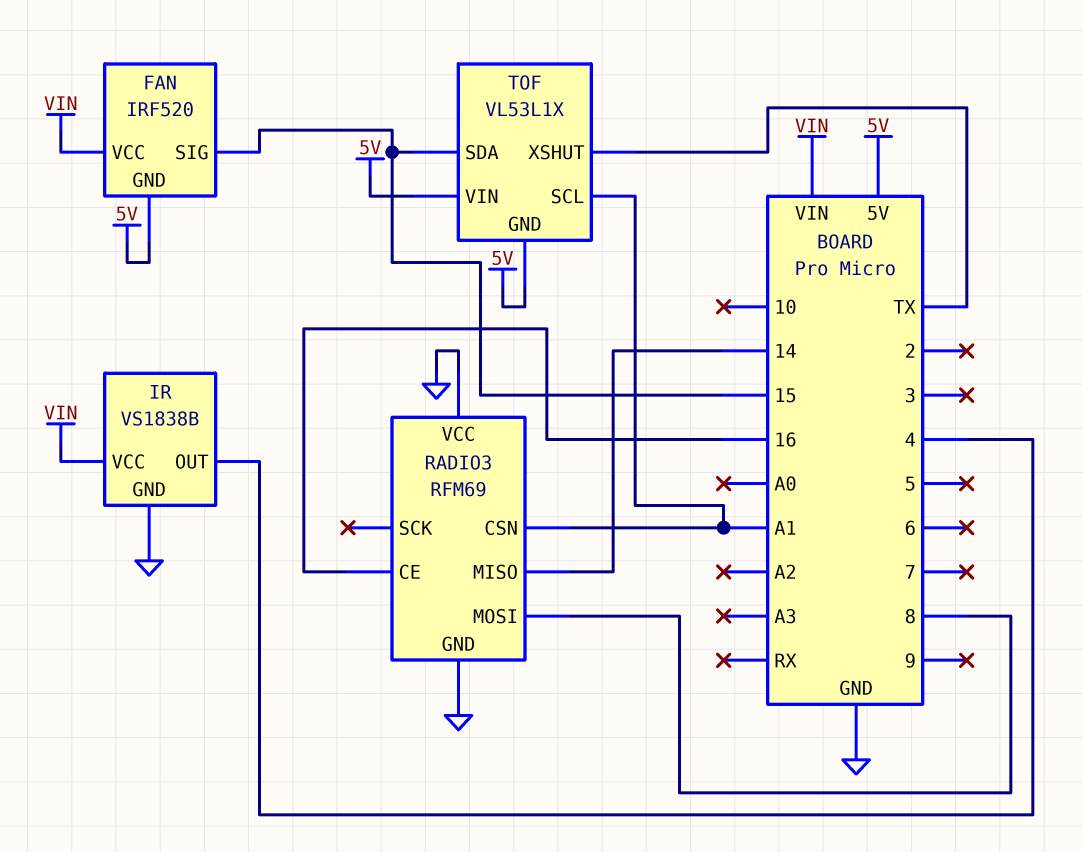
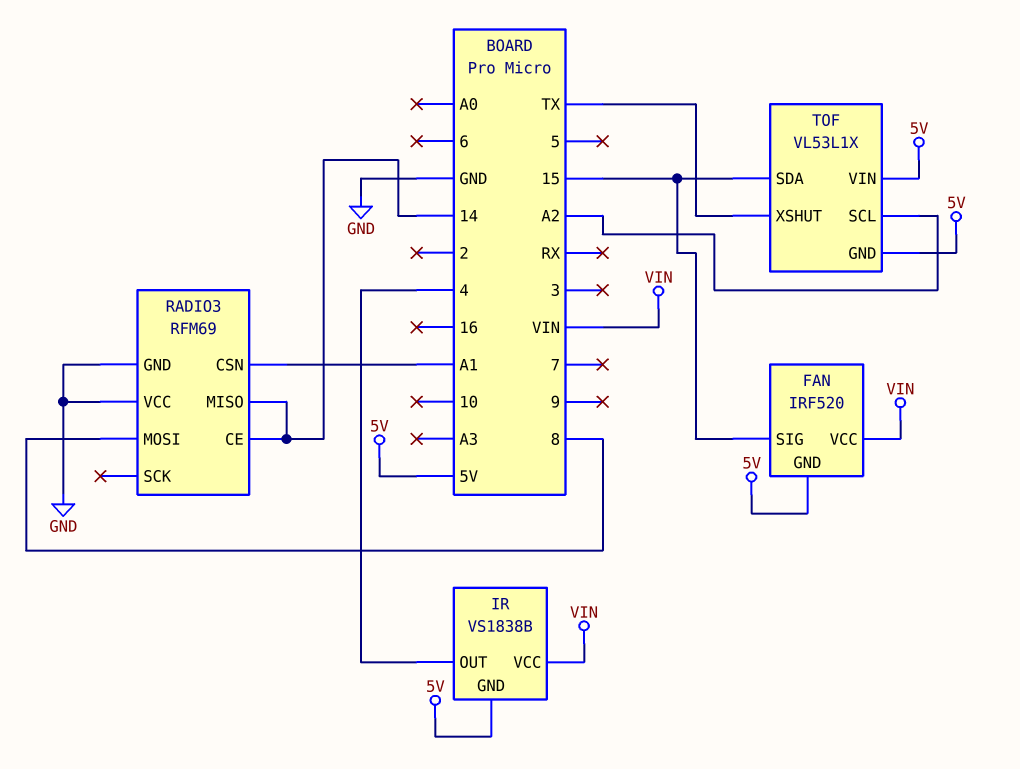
IR pin GND: GND -> 5V
RADIO3 pin CE: 16 -> 14
TOF pin SCL: A1 -> A2

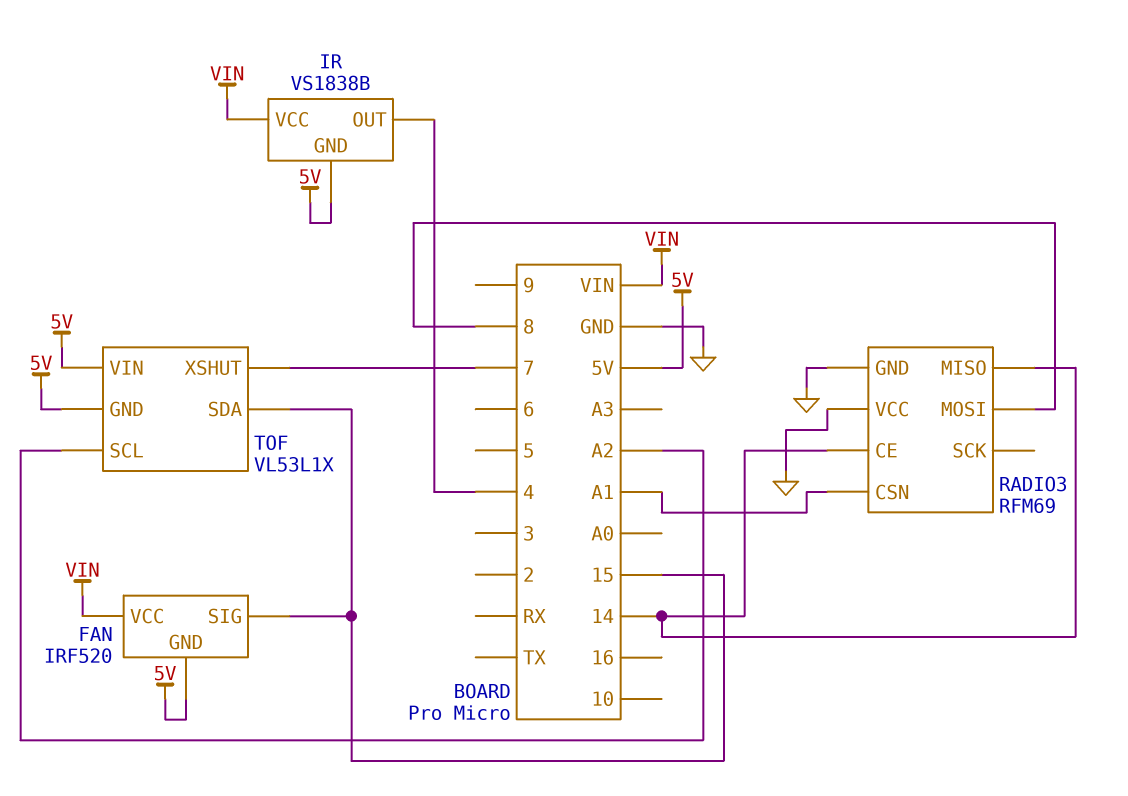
TOF pin XSHUT: TX -> 7

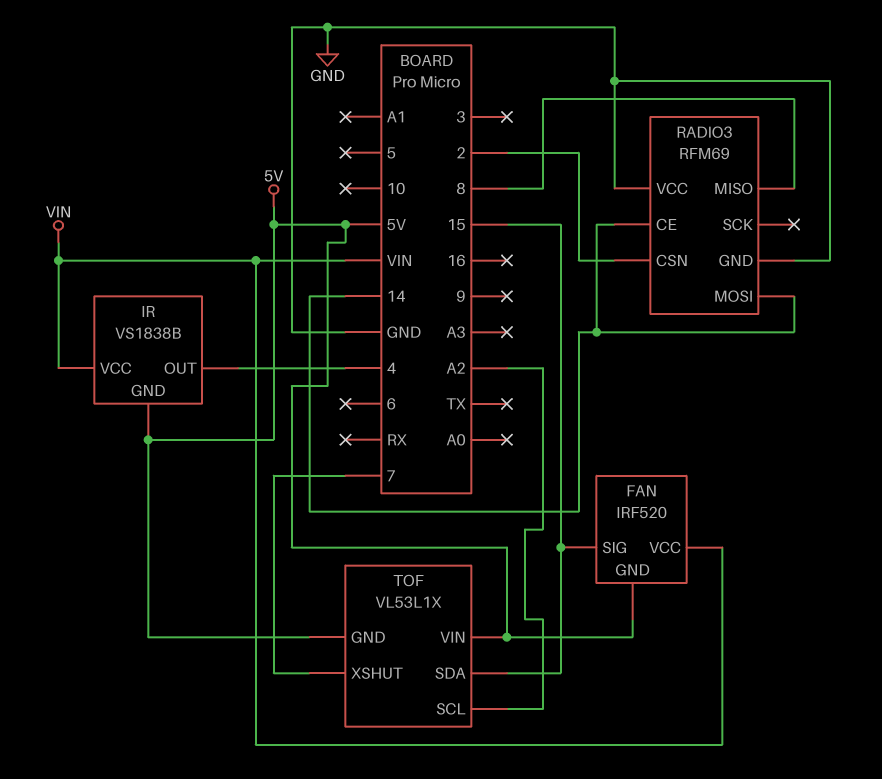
RADIO3 pin CSN: A1 -> 2
RADIO3 pin MISO: 14 -> 8
RADIO3 pin MOSI: 8 -> 14

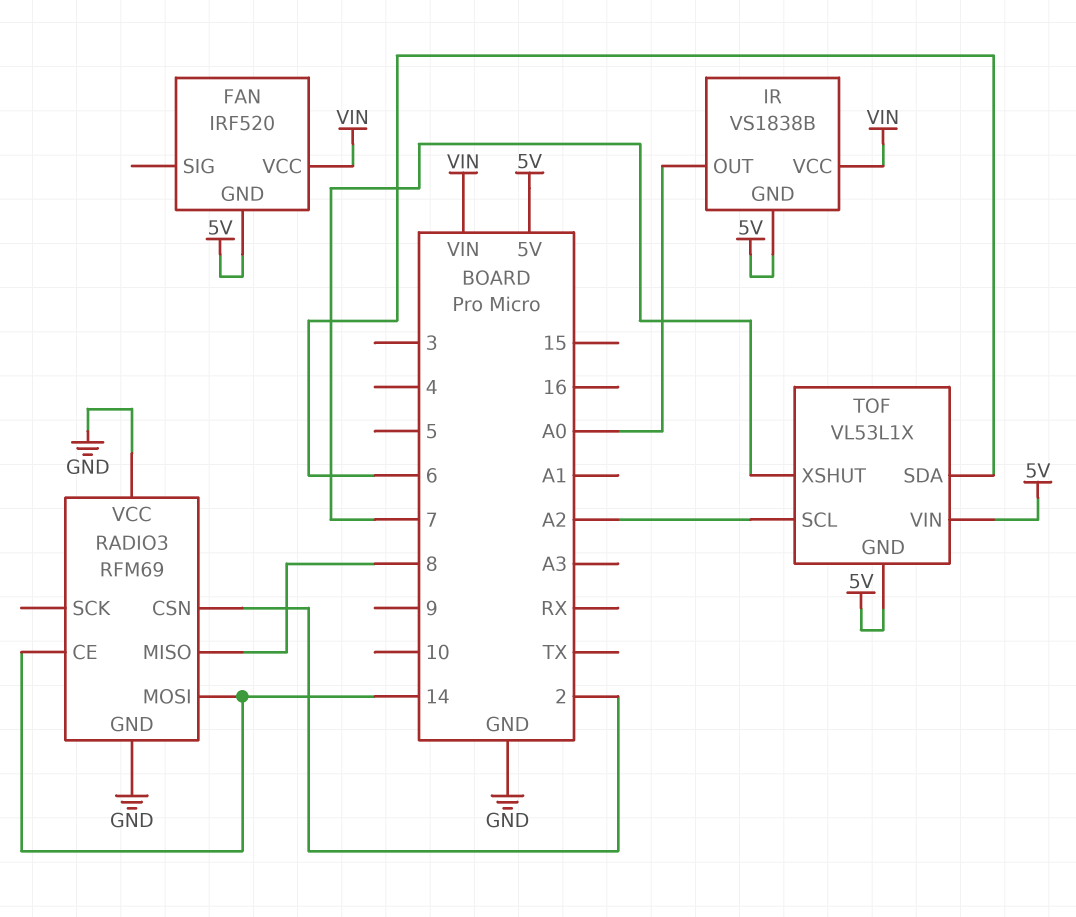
FAN pin SIG: 15 -> none
IR pin OUT: 4 -> A0
TOF pin SDA: 15 -> 6

